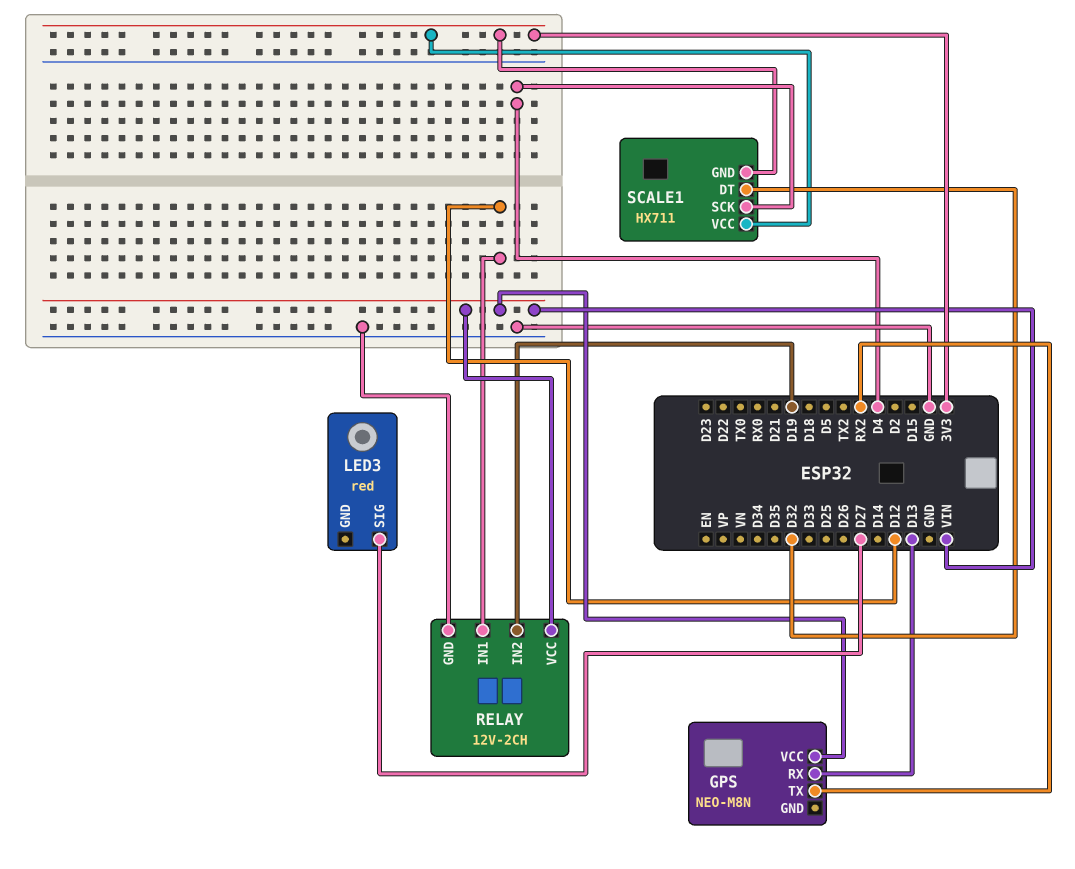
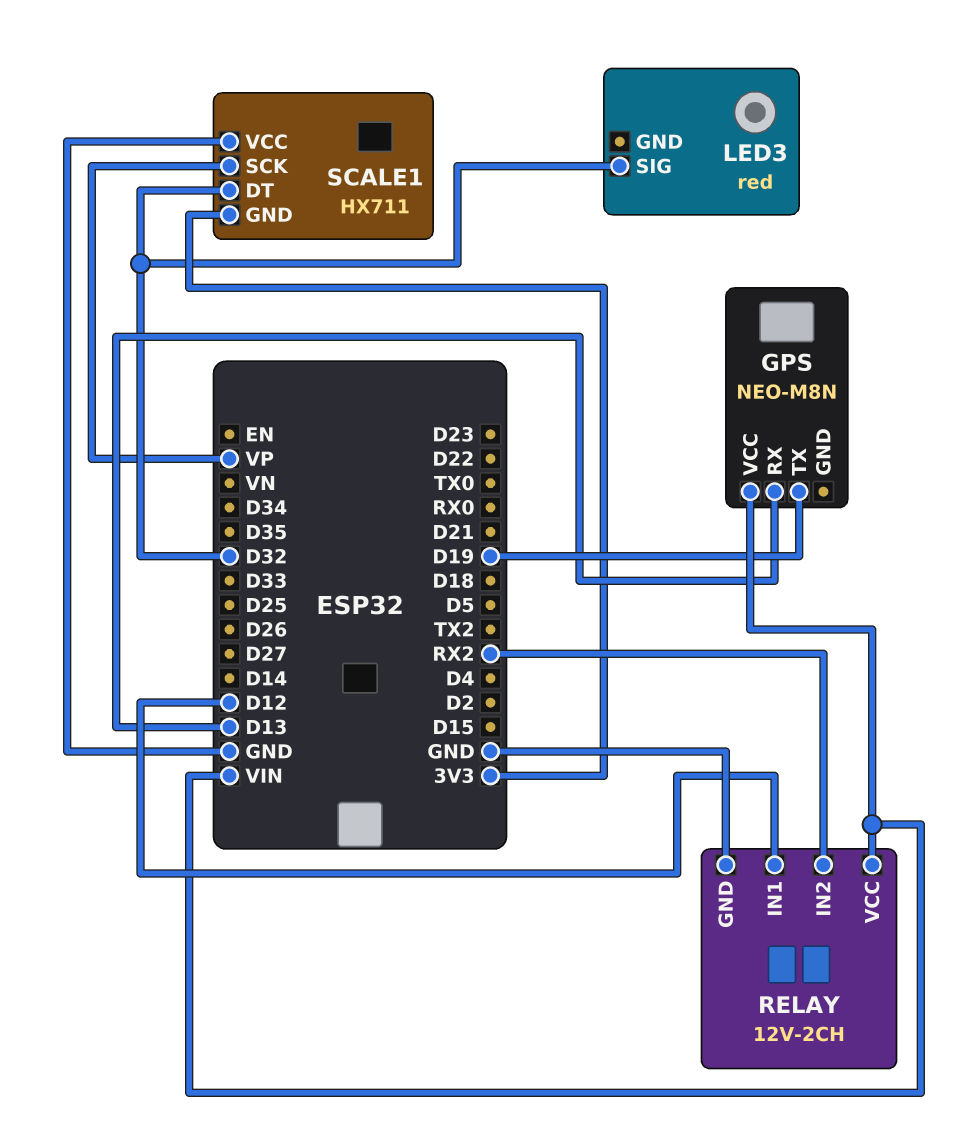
GPS pin TX: RX2 -> D19
LED3 pin SIG: D27 -> D32
RELAY pin IN2: D19 -> RX2
SCALE1 pin SCK: D4 -> VP
SCALE1 pin VCC: 3V3 -> GND

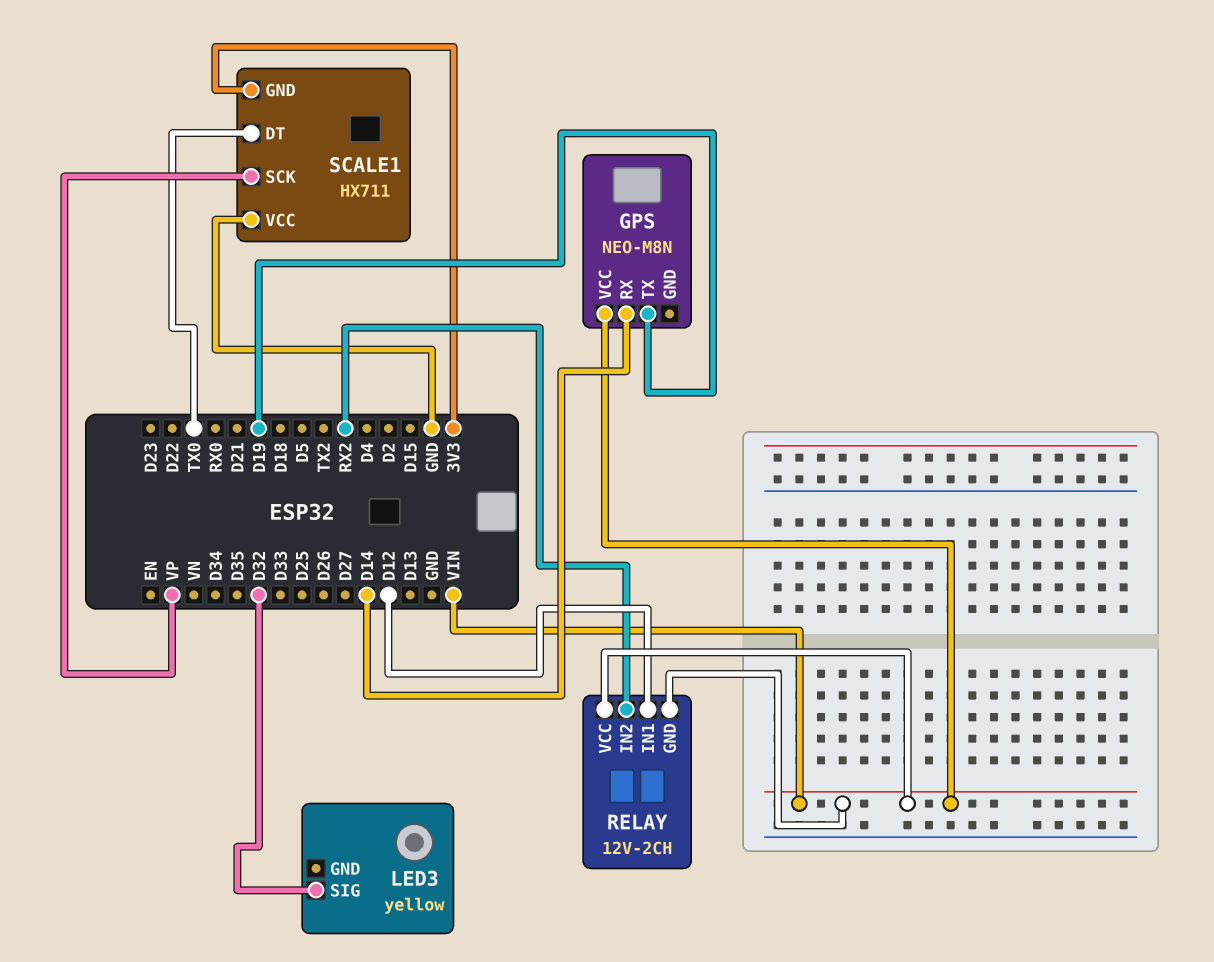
GPS pin RX: D13 -> D14
LED3: red -> yellow
RELAY pin GND: GND -> VIN
SCALE1 pin DT: D32 -> TX0

